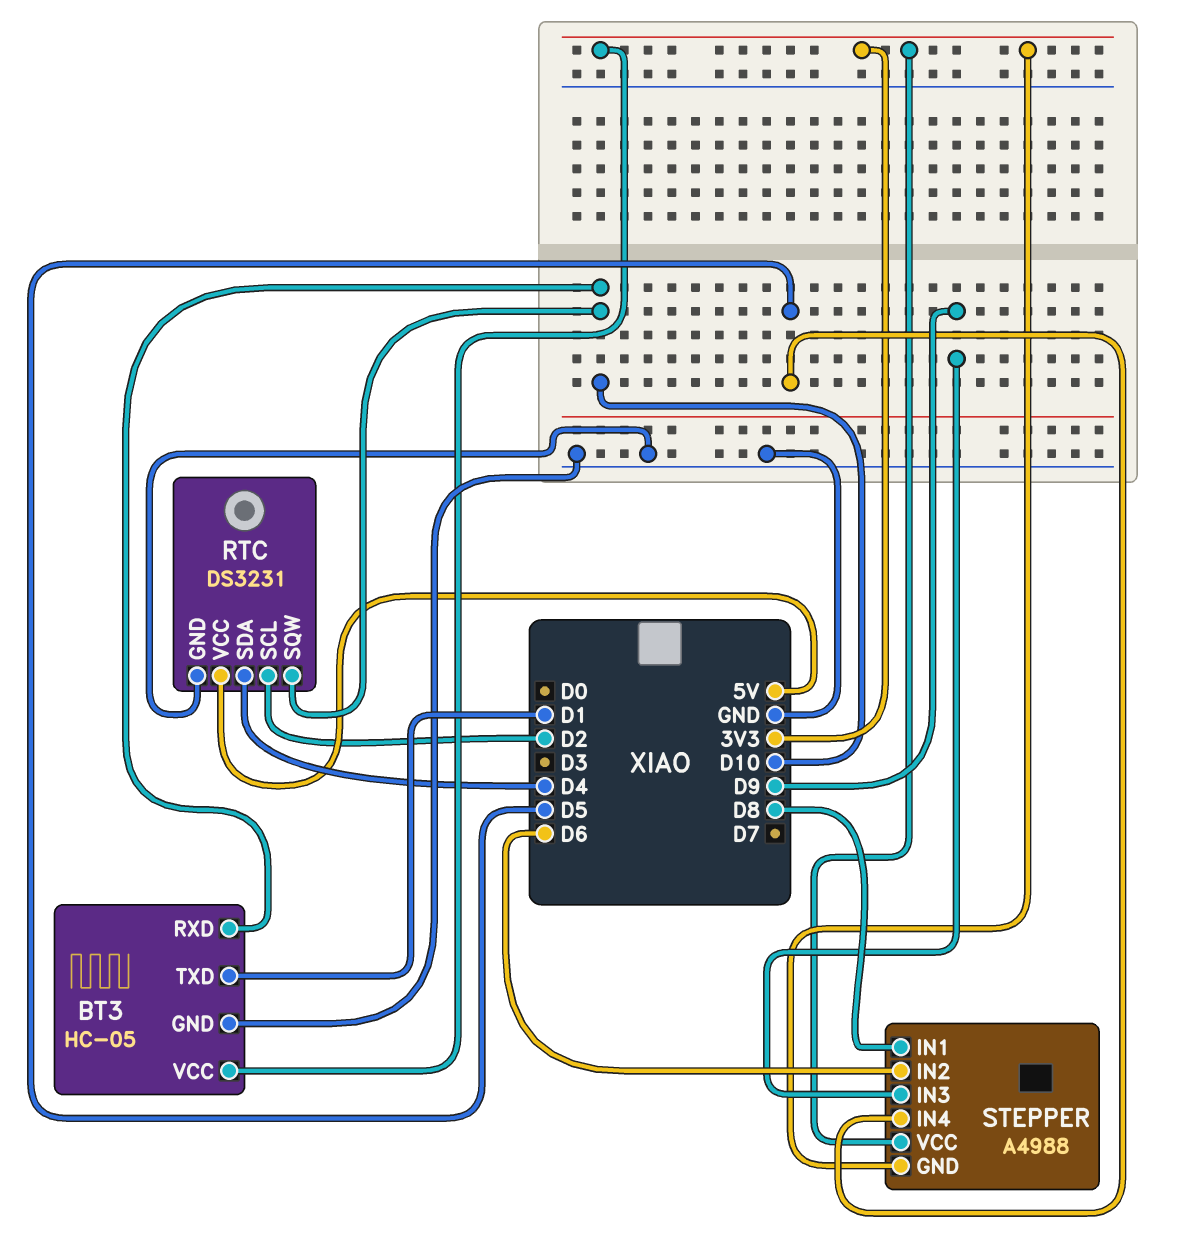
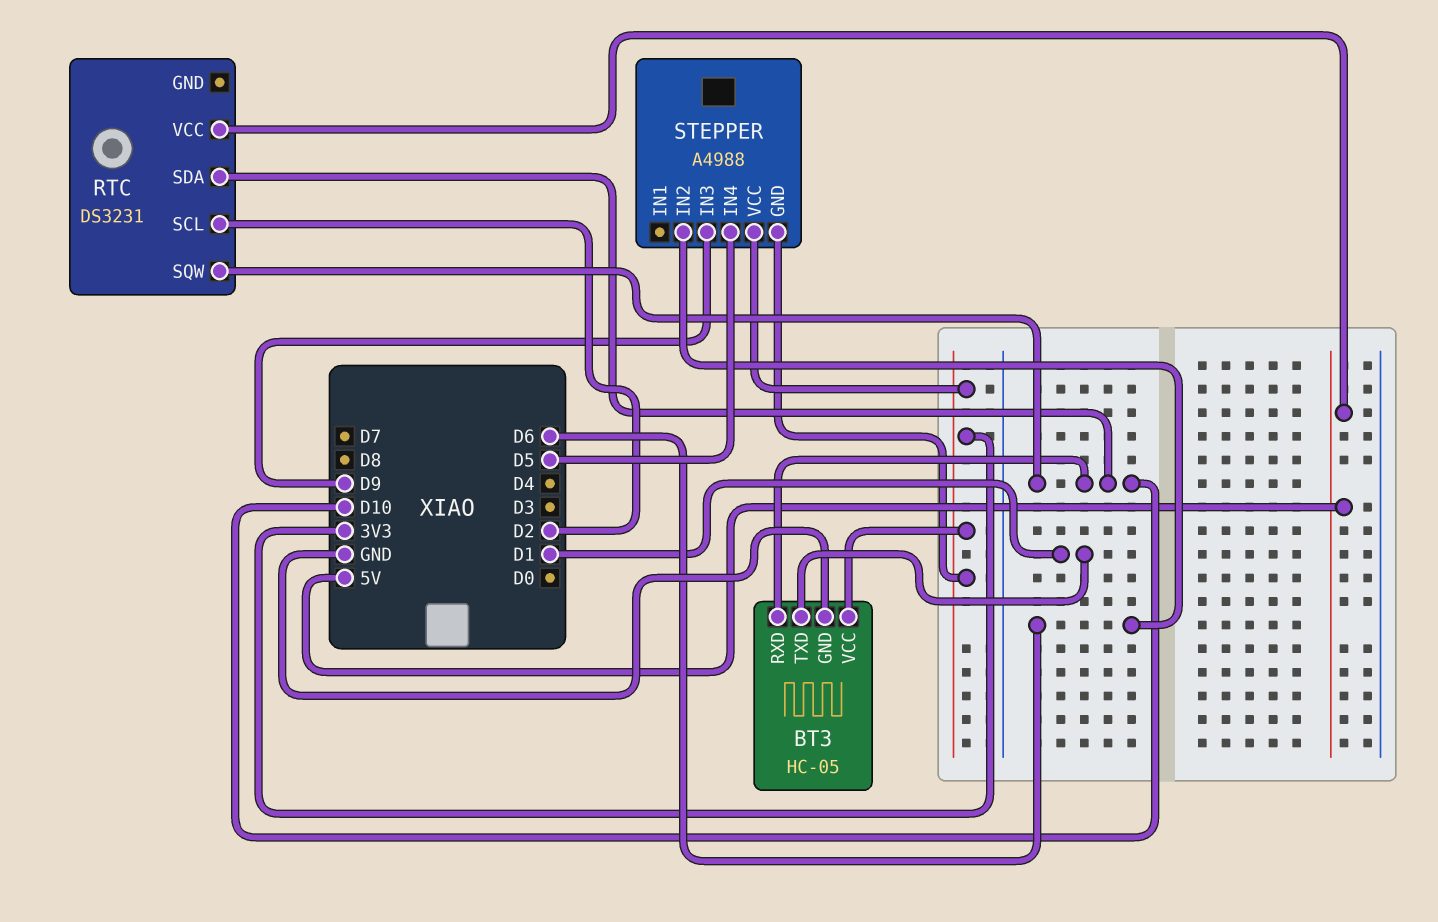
RTC pin GND: GND -> none
RTC pin SDA: D4 -> D10
STEPPER pin IN1: D8 -> none

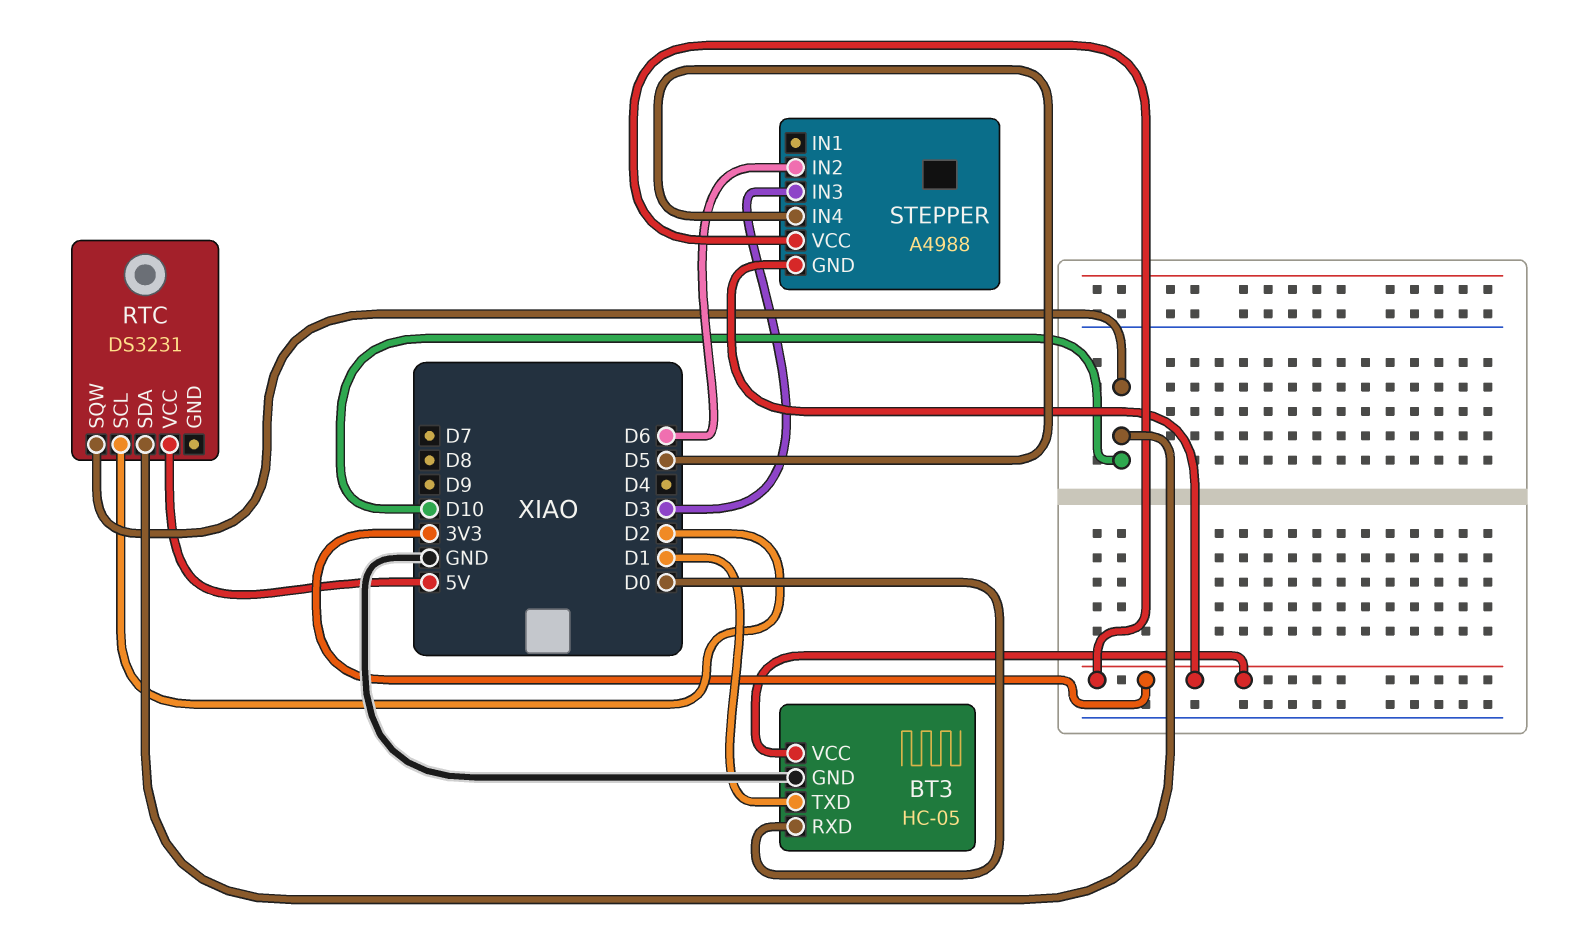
BT3 pin RXD: D10 -> D0
STEPPER pin IN3: D9 -> D3

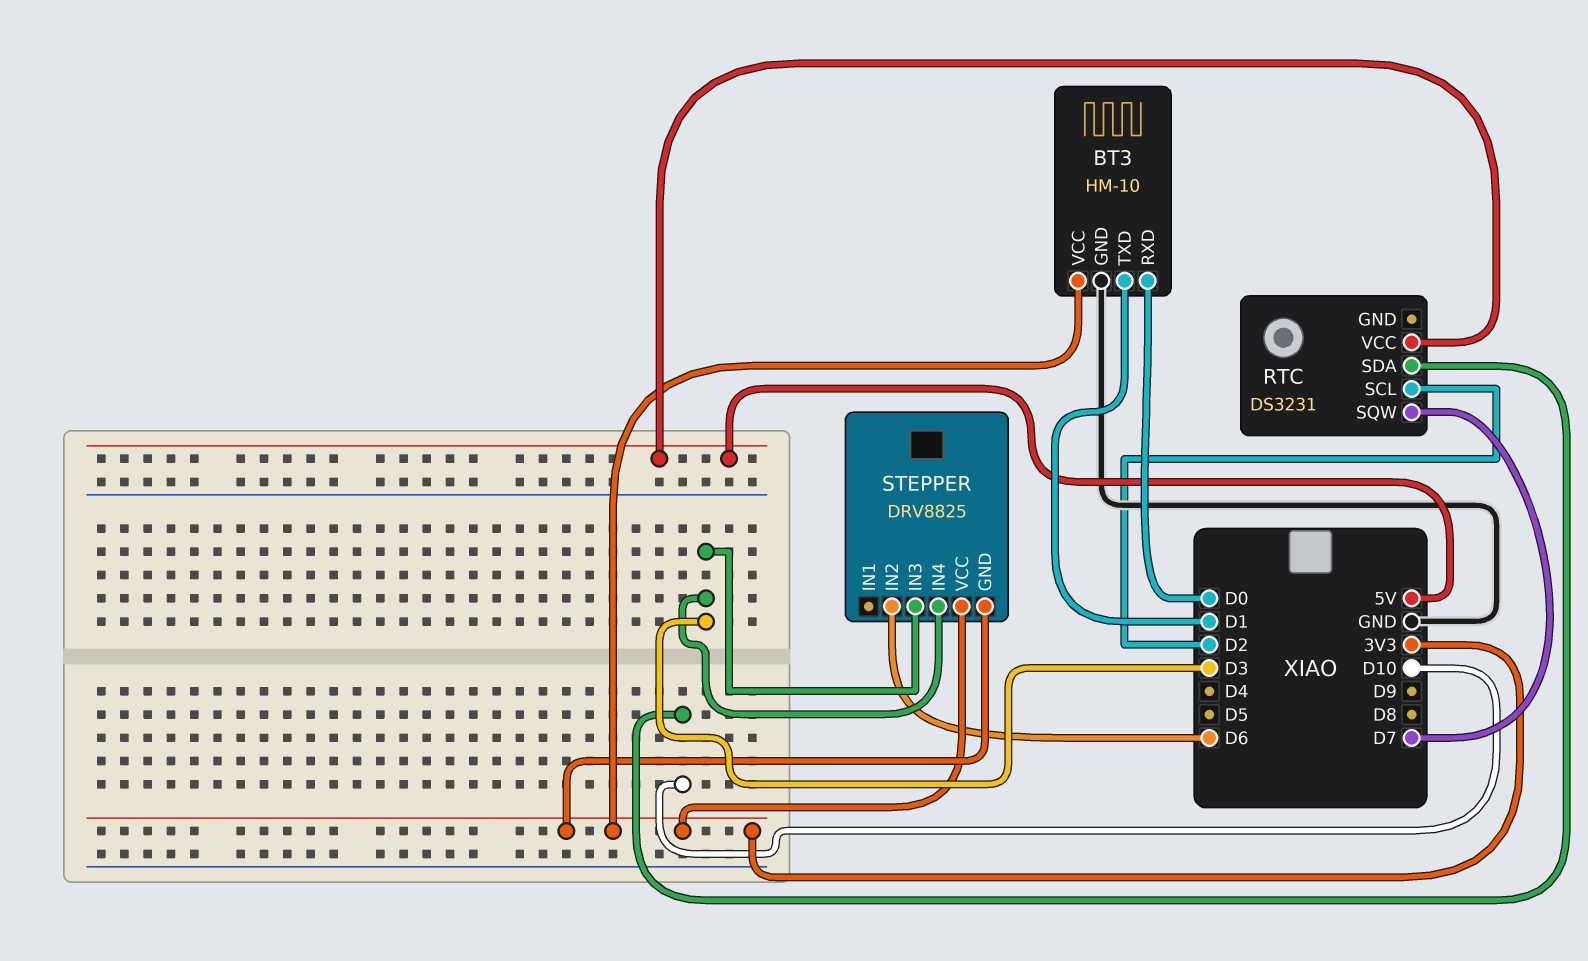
BT3: HC-05 -> HM-10
RTC pin SQW: D10 -> D7
STEPPER: A4988 -> DRV8825
STEPPER pin IN4: D5 -> D3

